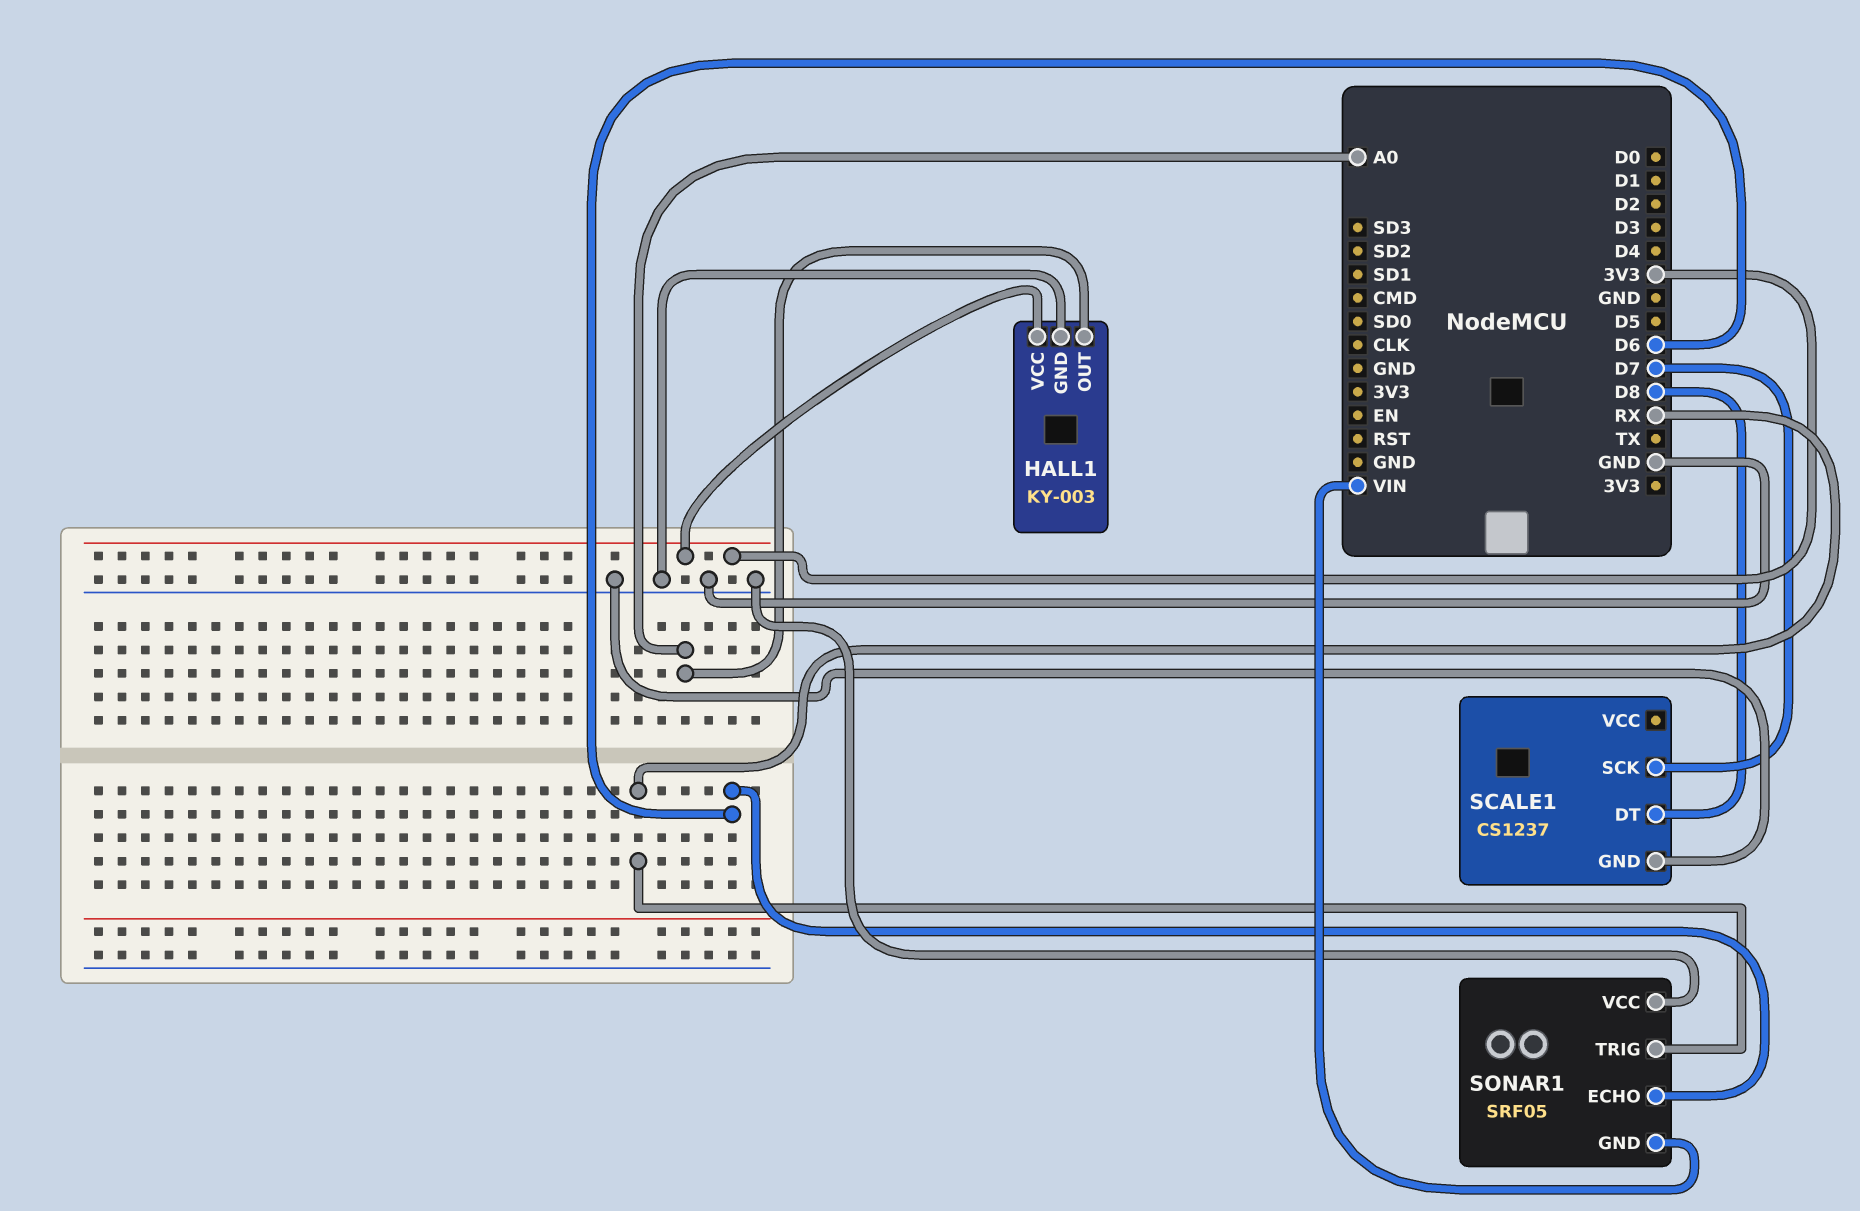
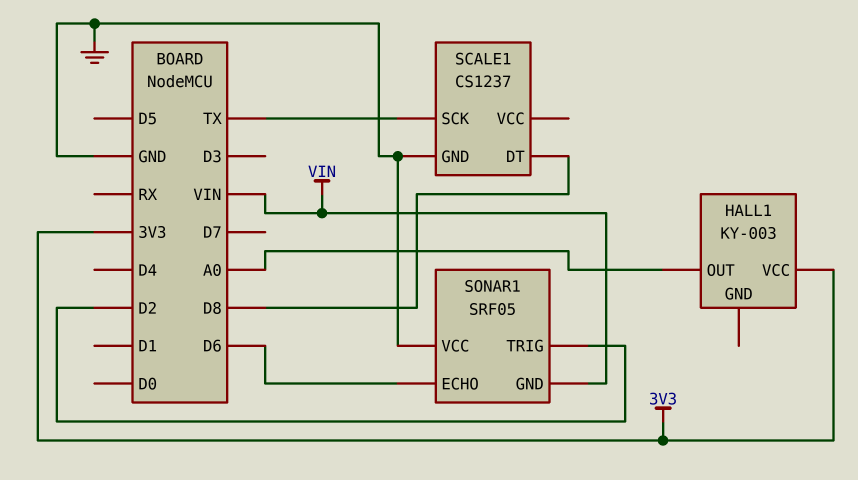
HALL1 pin GND: GND -> none
SCALE1 pin SCK: D7 -> TX
SONAR1 pin TRIG: RX -> D2

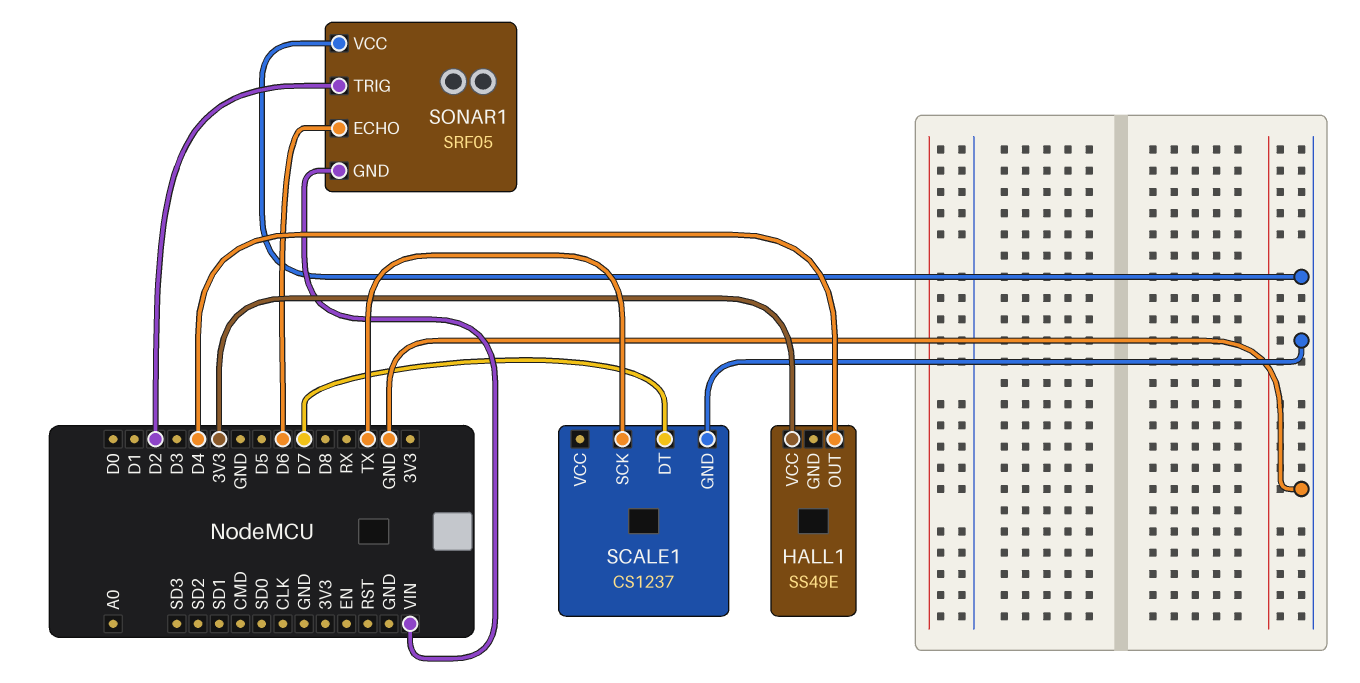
HALL1: KY-003 -> SS49E
HALL1 pin OUT: A0 -> D4
SCALE1 pin DT: D8 -> D7

